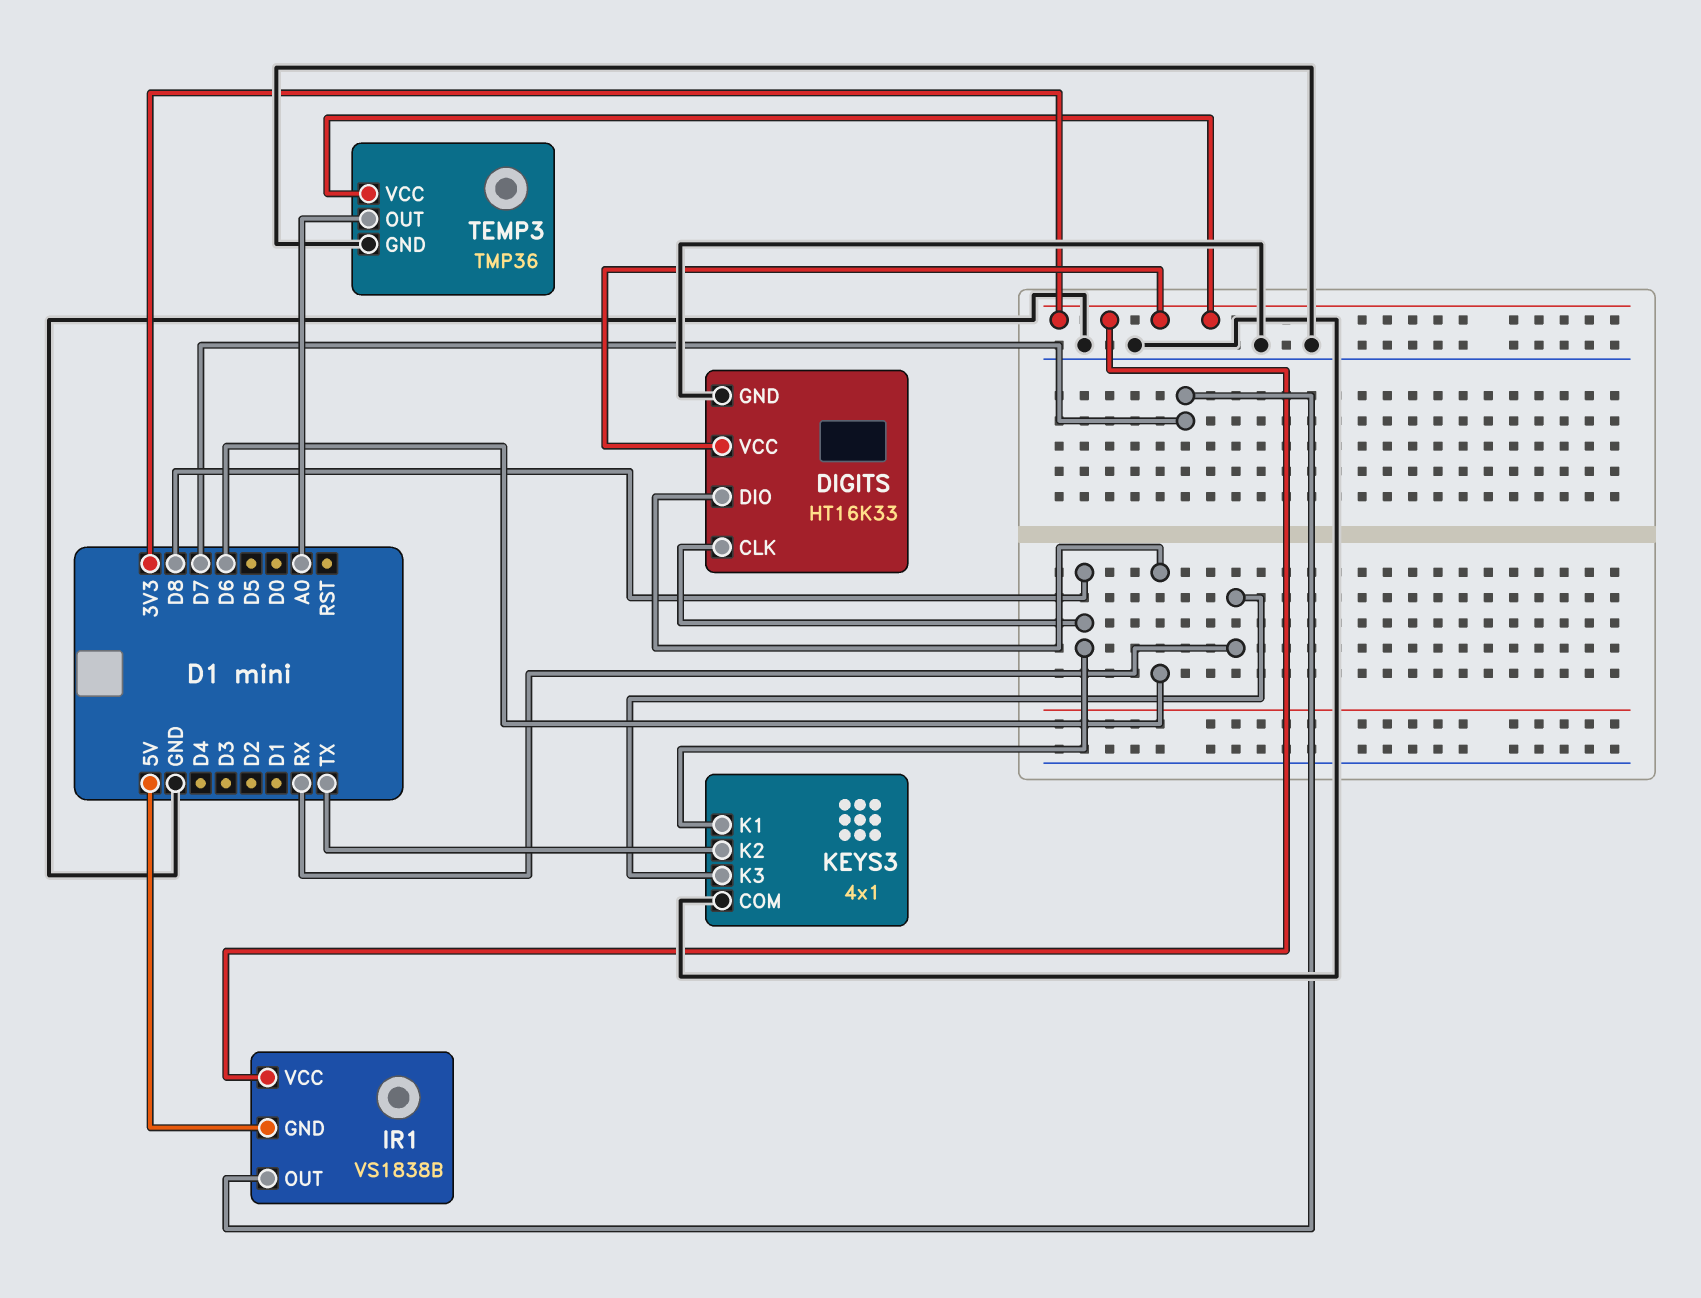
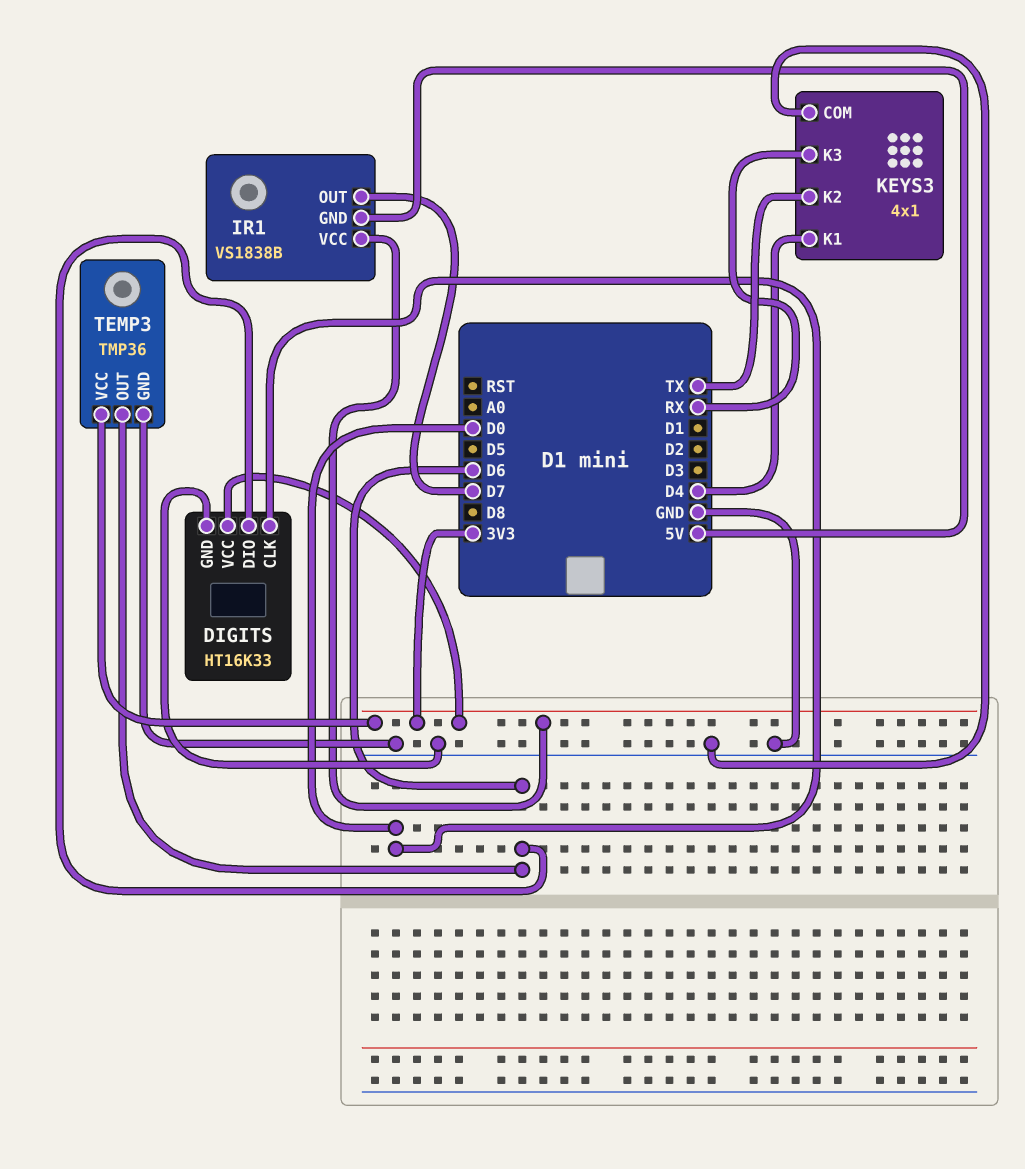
DIGITS pin CLK: D8 -> D0
KEYS3 pin K1: D8 -> D4
TEMP3 pin OUT: A0 -> D6

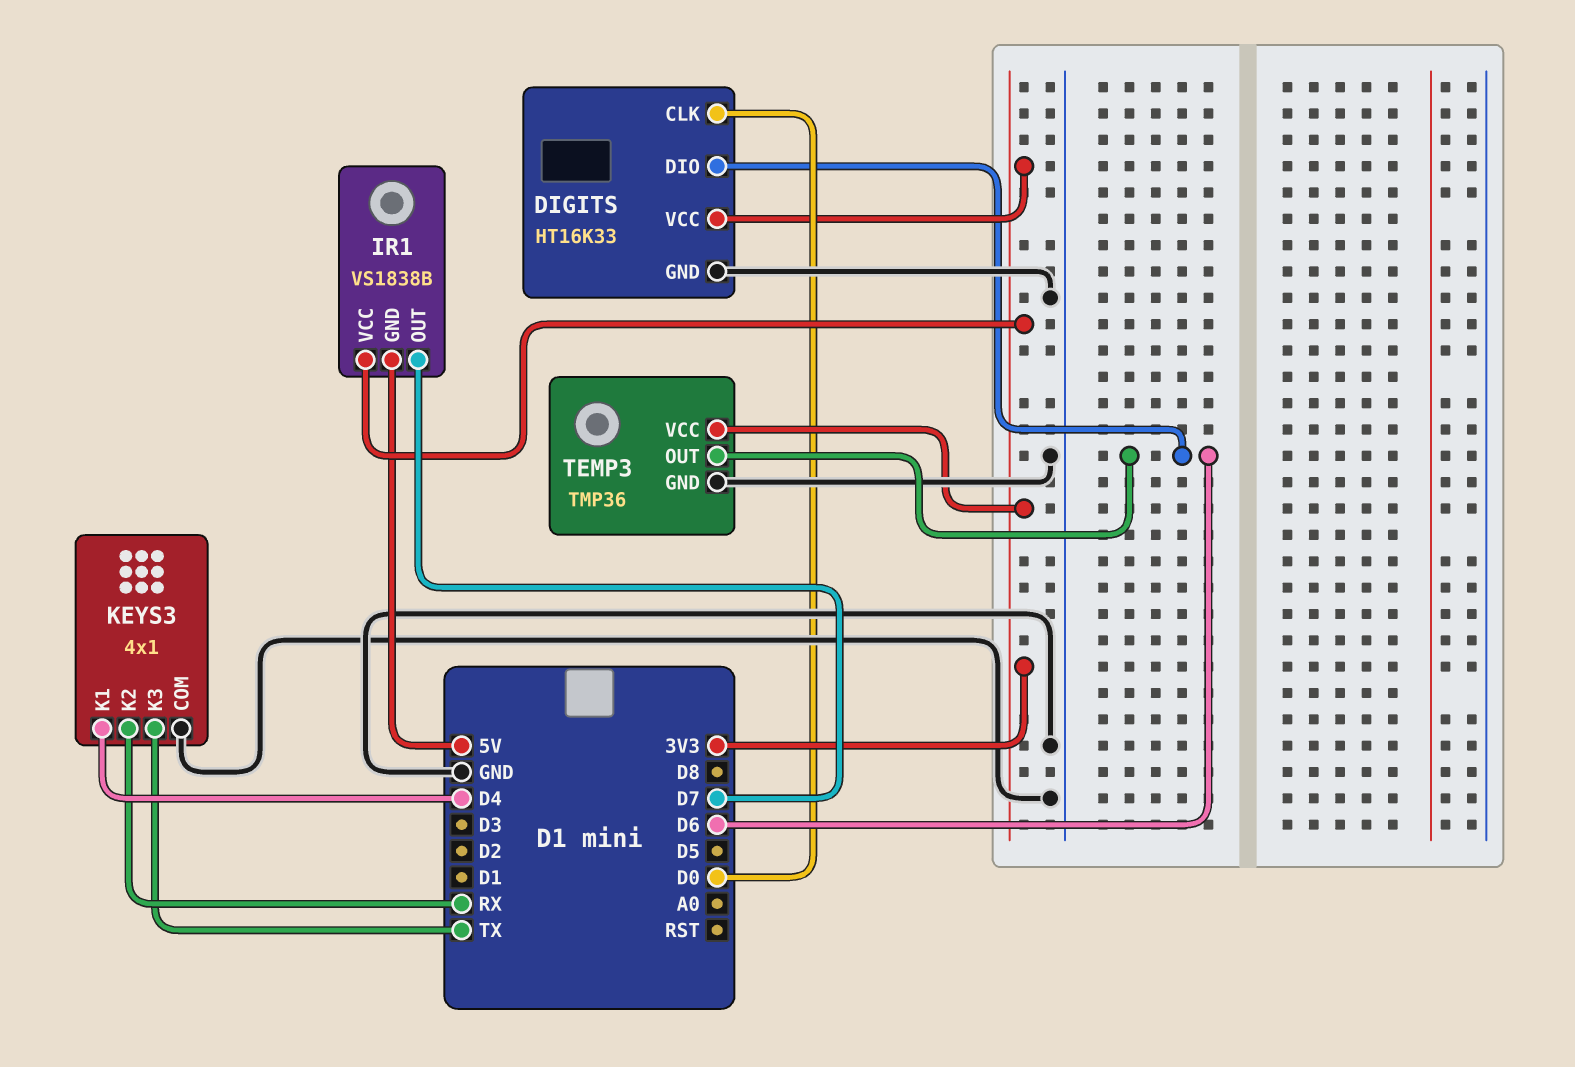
KEYS3 pin K2: TX -> RX
KEYS3 pin K3: RX -> TX

